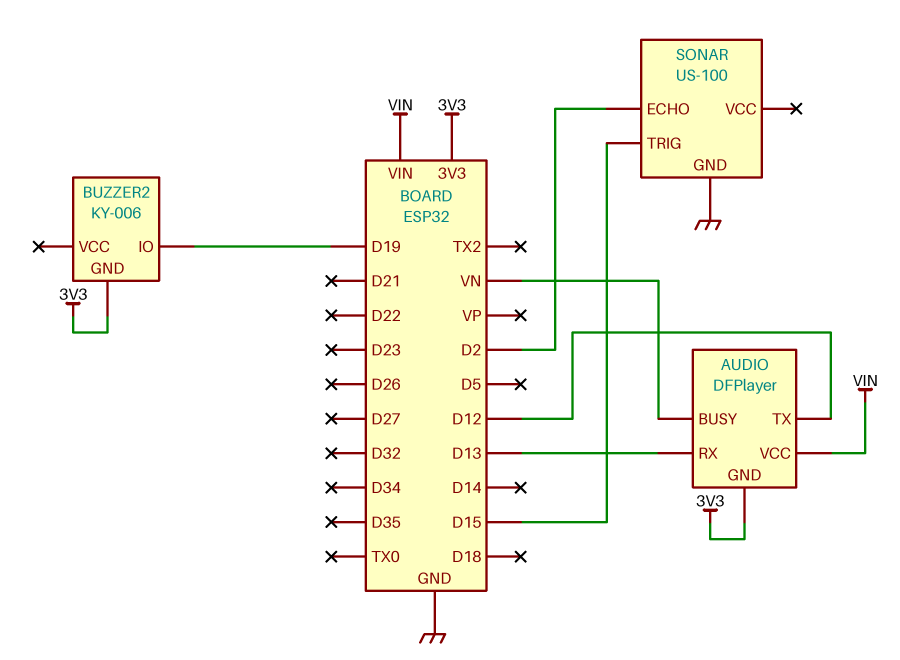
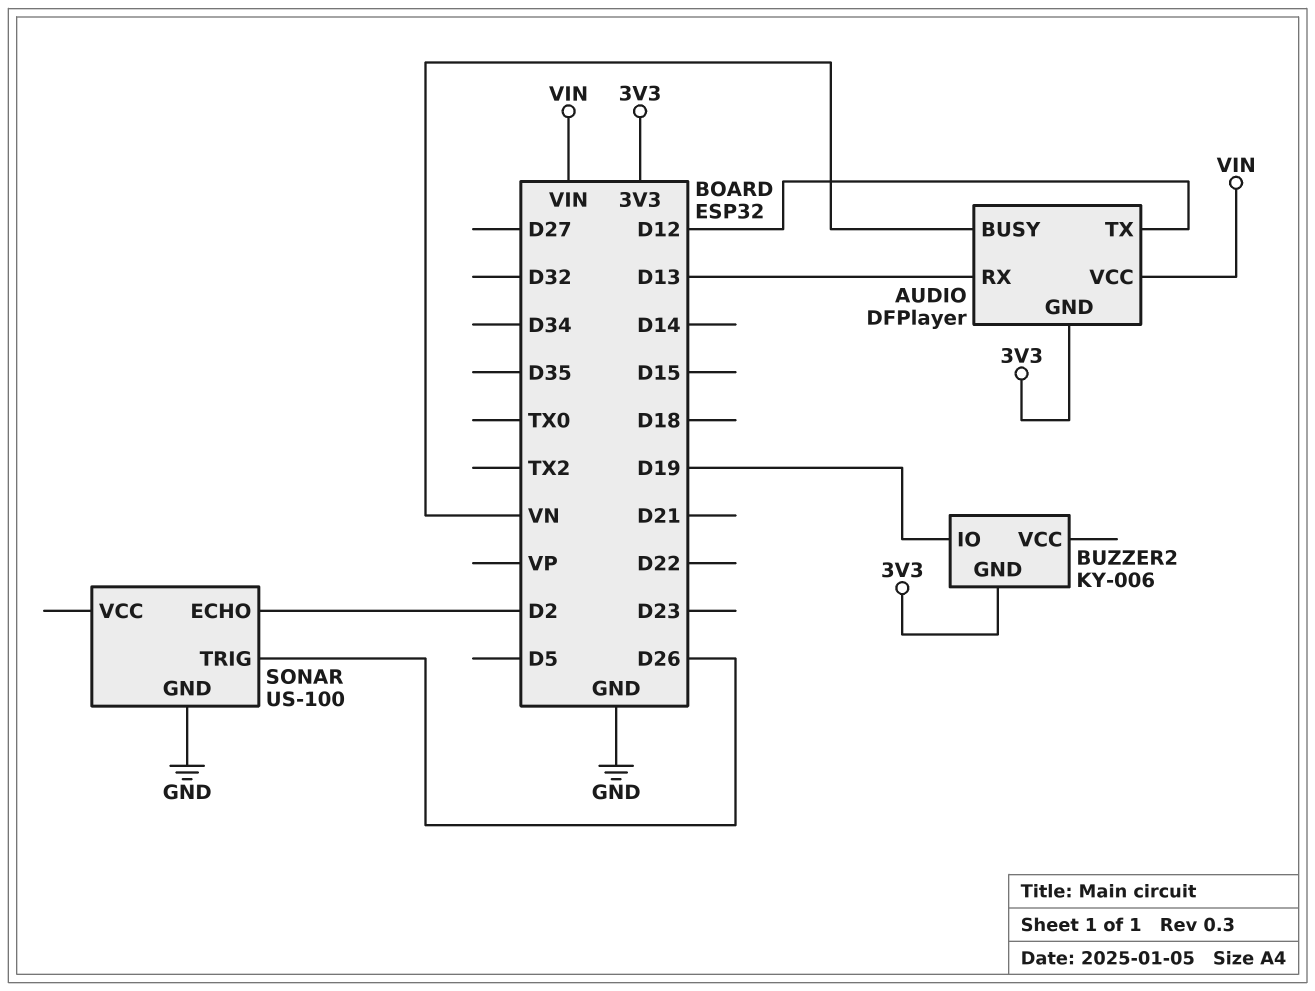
SONAR pin TRIG: D15 -> D26

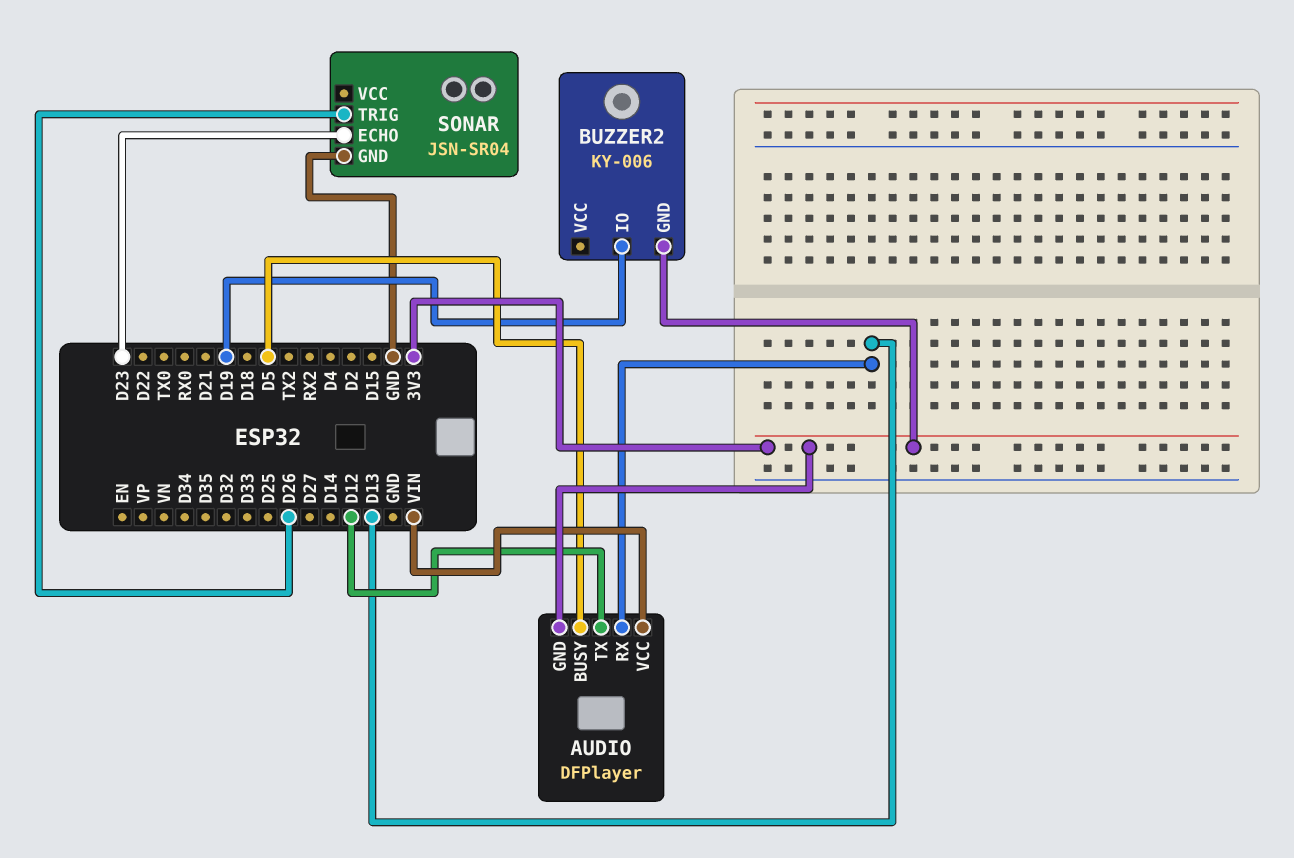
AUDIO pin BUSY: VN -> D5
SONAR: US-100 -> JSN-SR04
SONAR pin ECHO: D2 -> D23

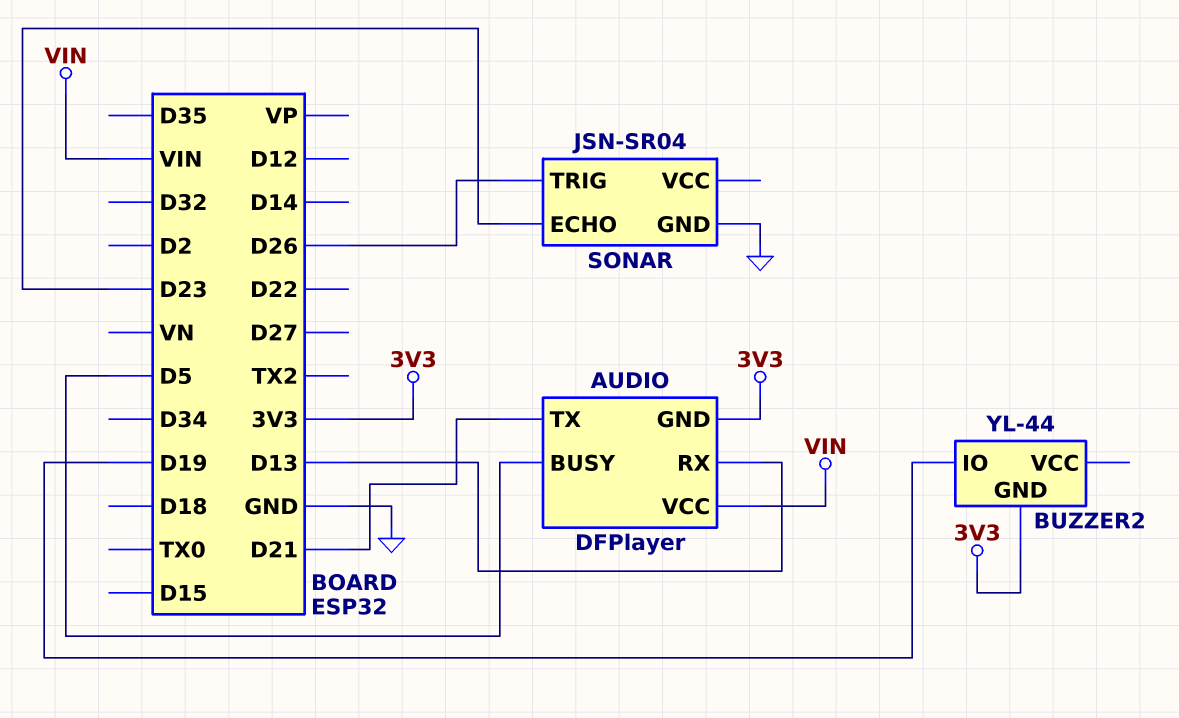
AUDIO pin TX: D12 -> D21
BUZZER2: KY-006 -> YL-44

